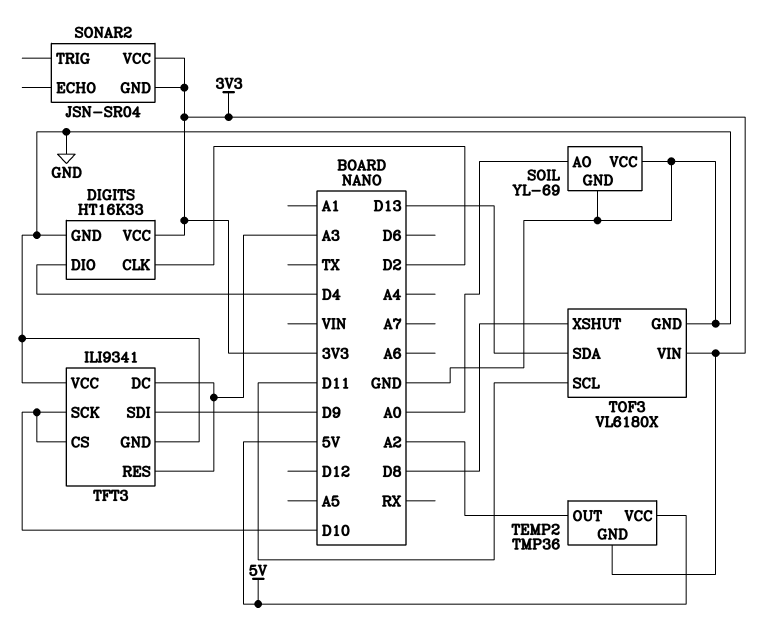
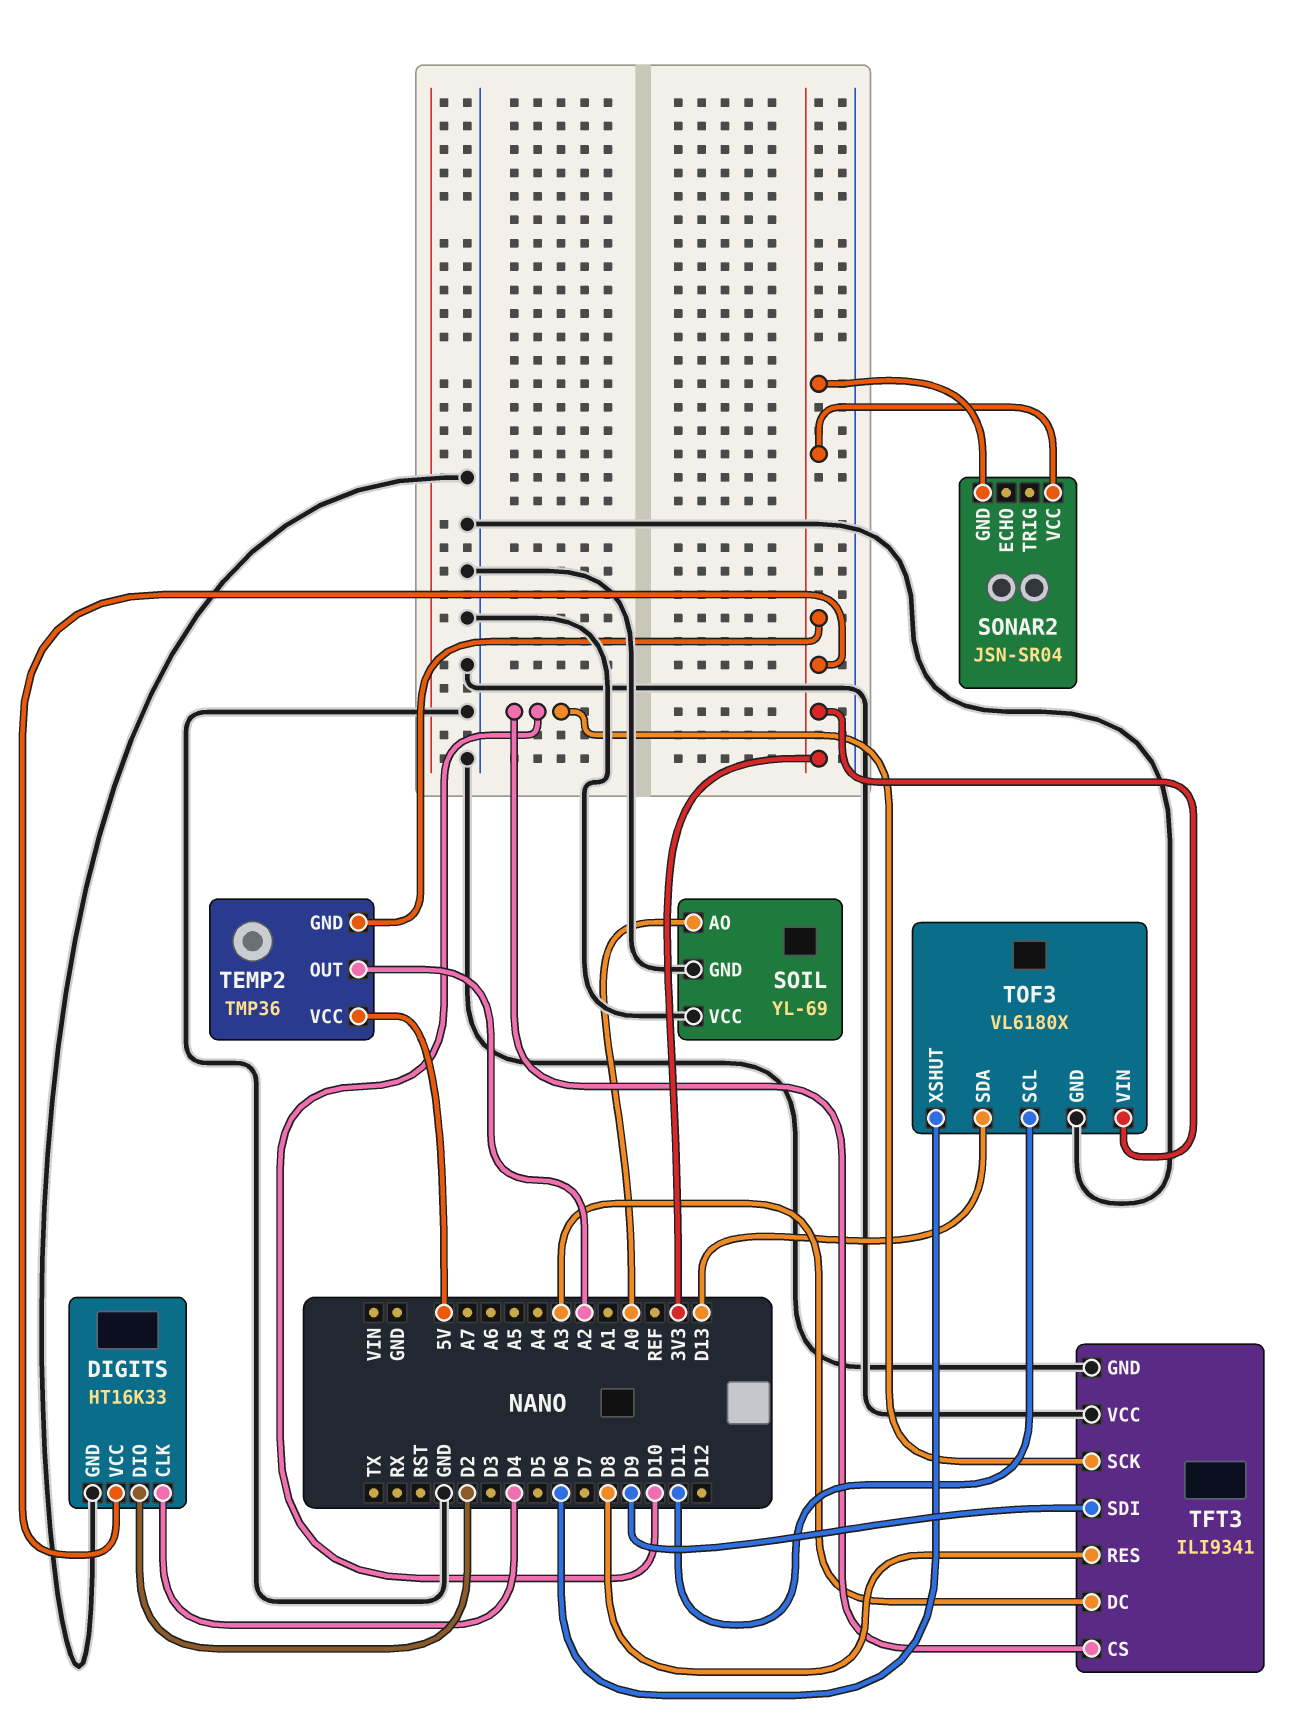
DIGITS pin CLK: D2 -> D4
DIGITS pin DIO: D4 -> D2
TFT3 pin RES: A3 -> D8
TOF3 pin XSHUT: D8 -> D6

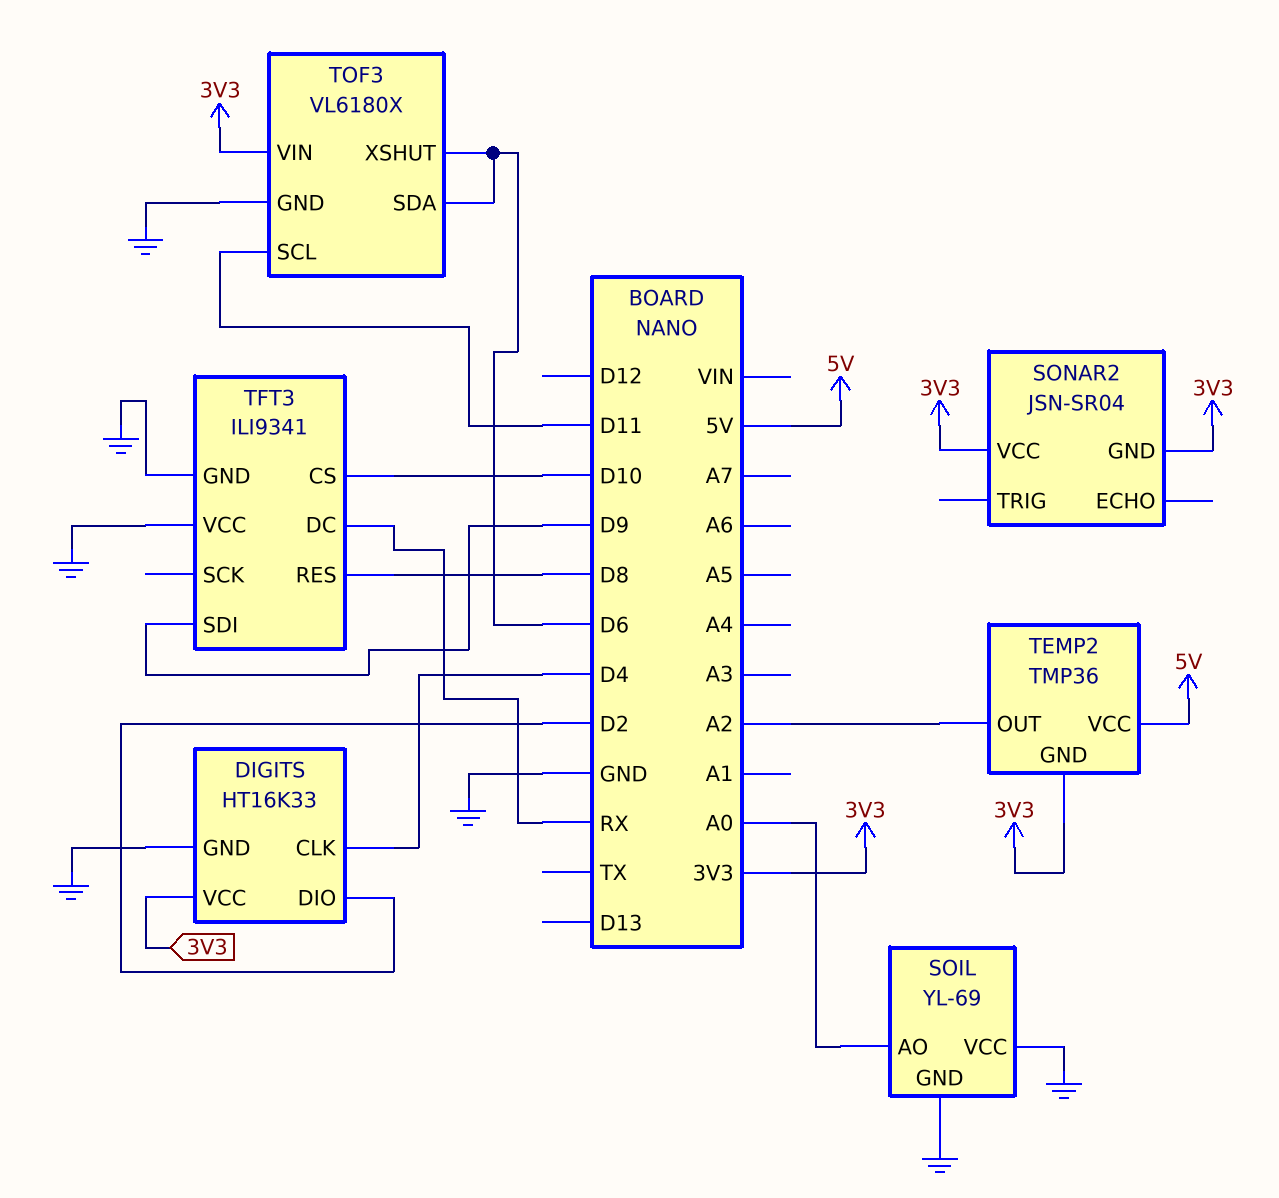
TFT3 pin DC: A3 -> RX
TFT3 pin SCK: D10 -> none
TOF3 pin SDA: D13 -> D6

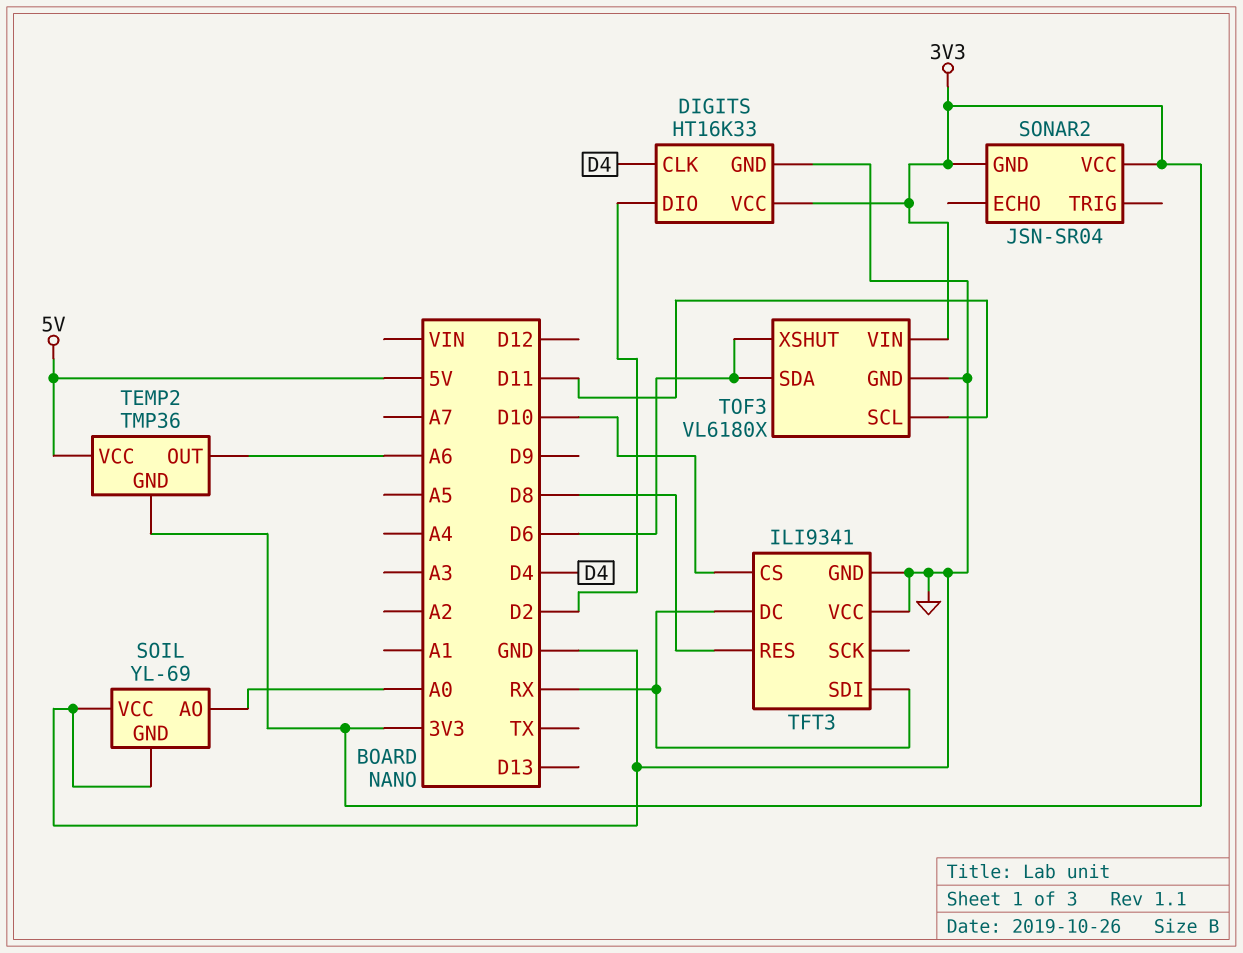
TEMP2 pin OUT: A2 -> A6
TFT3 pin SDI: D9 -> RX

